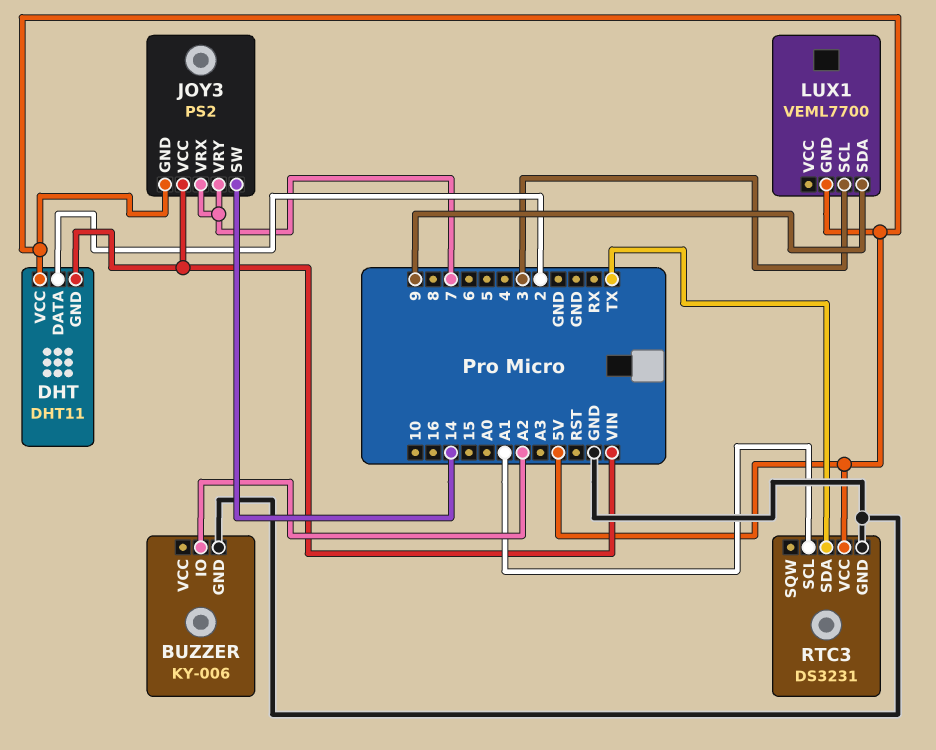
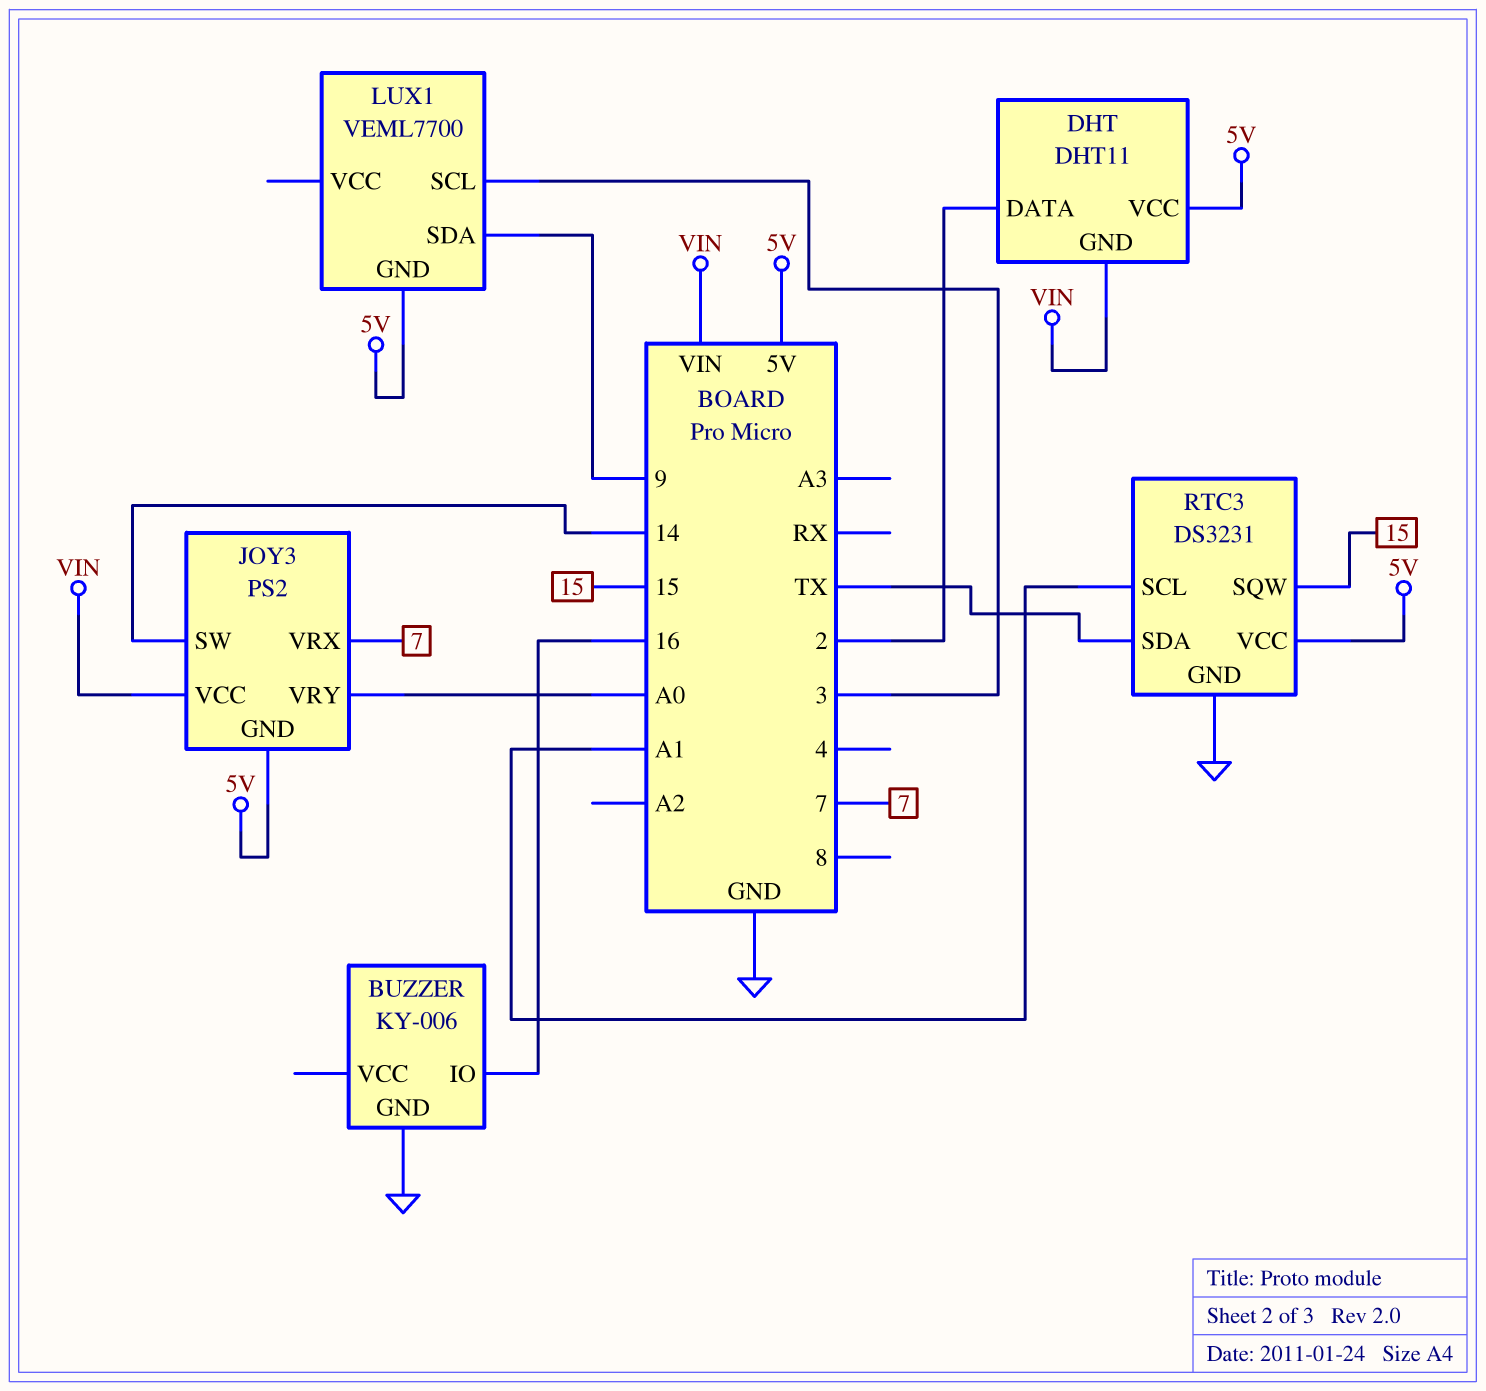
BUZZER pin IO: A2 -> 16
JOY3 pin VRY: 7 -> A0
RTC3 pin SQW: none -> 15

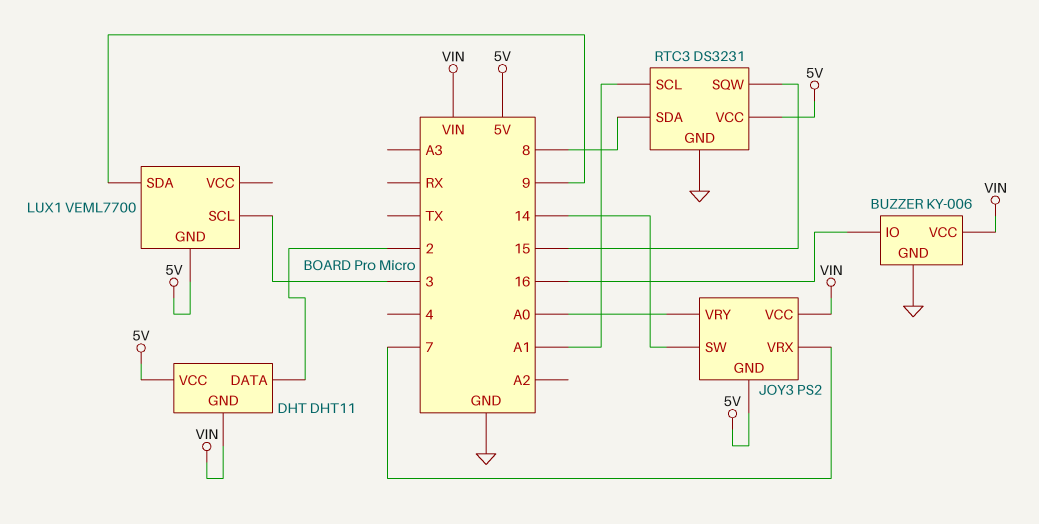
BUZZER pin VCC: none -> VIN
RTC3 pin SDA: TX -> 8

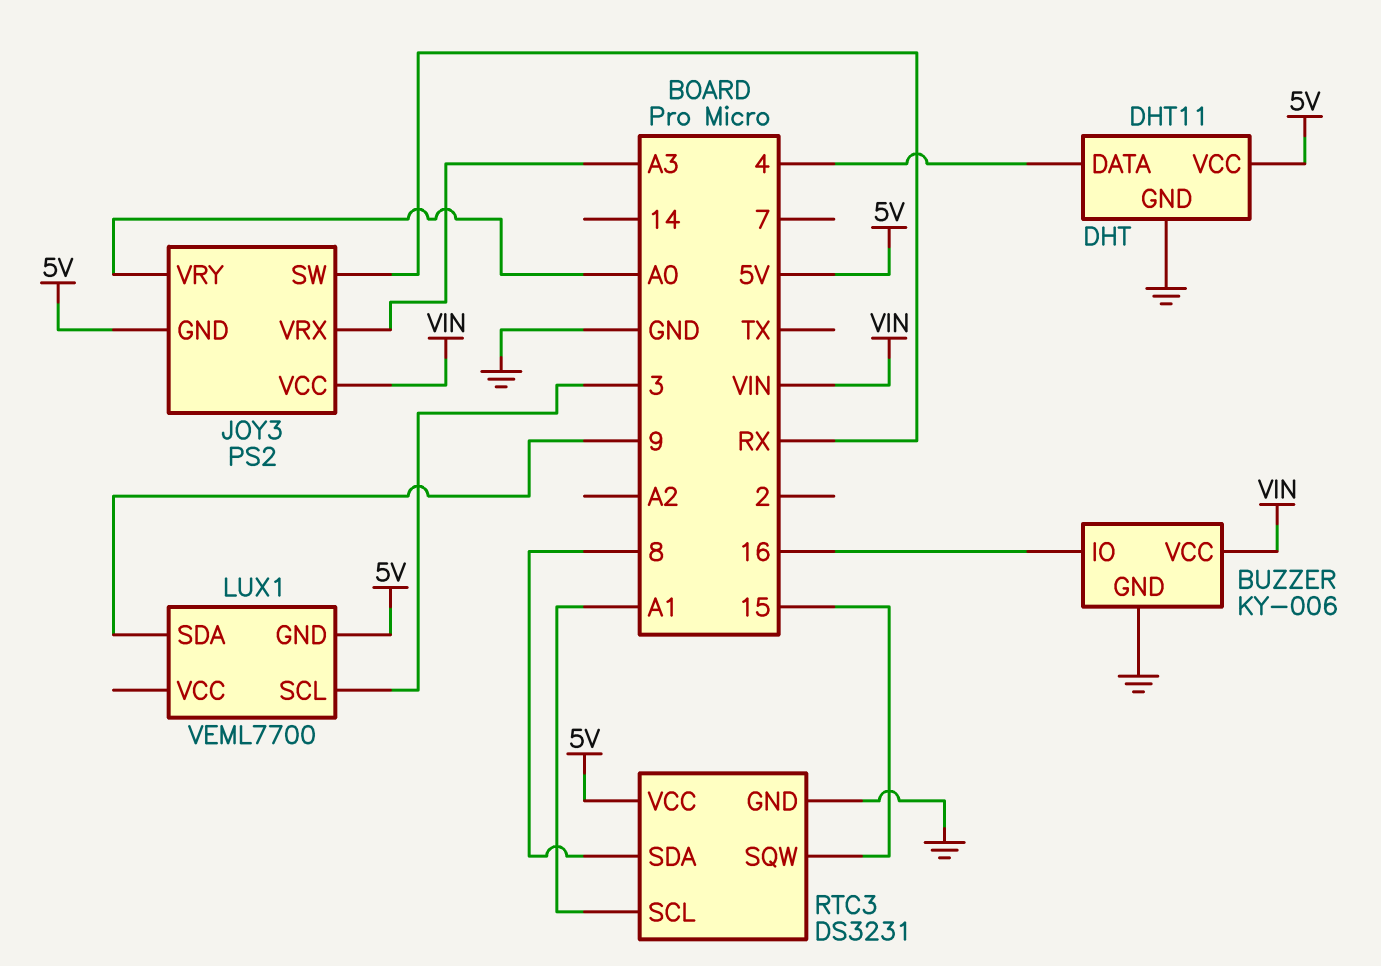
DHT pin DATA: 2 -> 4
DHT pin GND: VIN -> GND
JOY3 pin SW: 14 -> RX
JOY3 pin VRX: 7 -> A3

